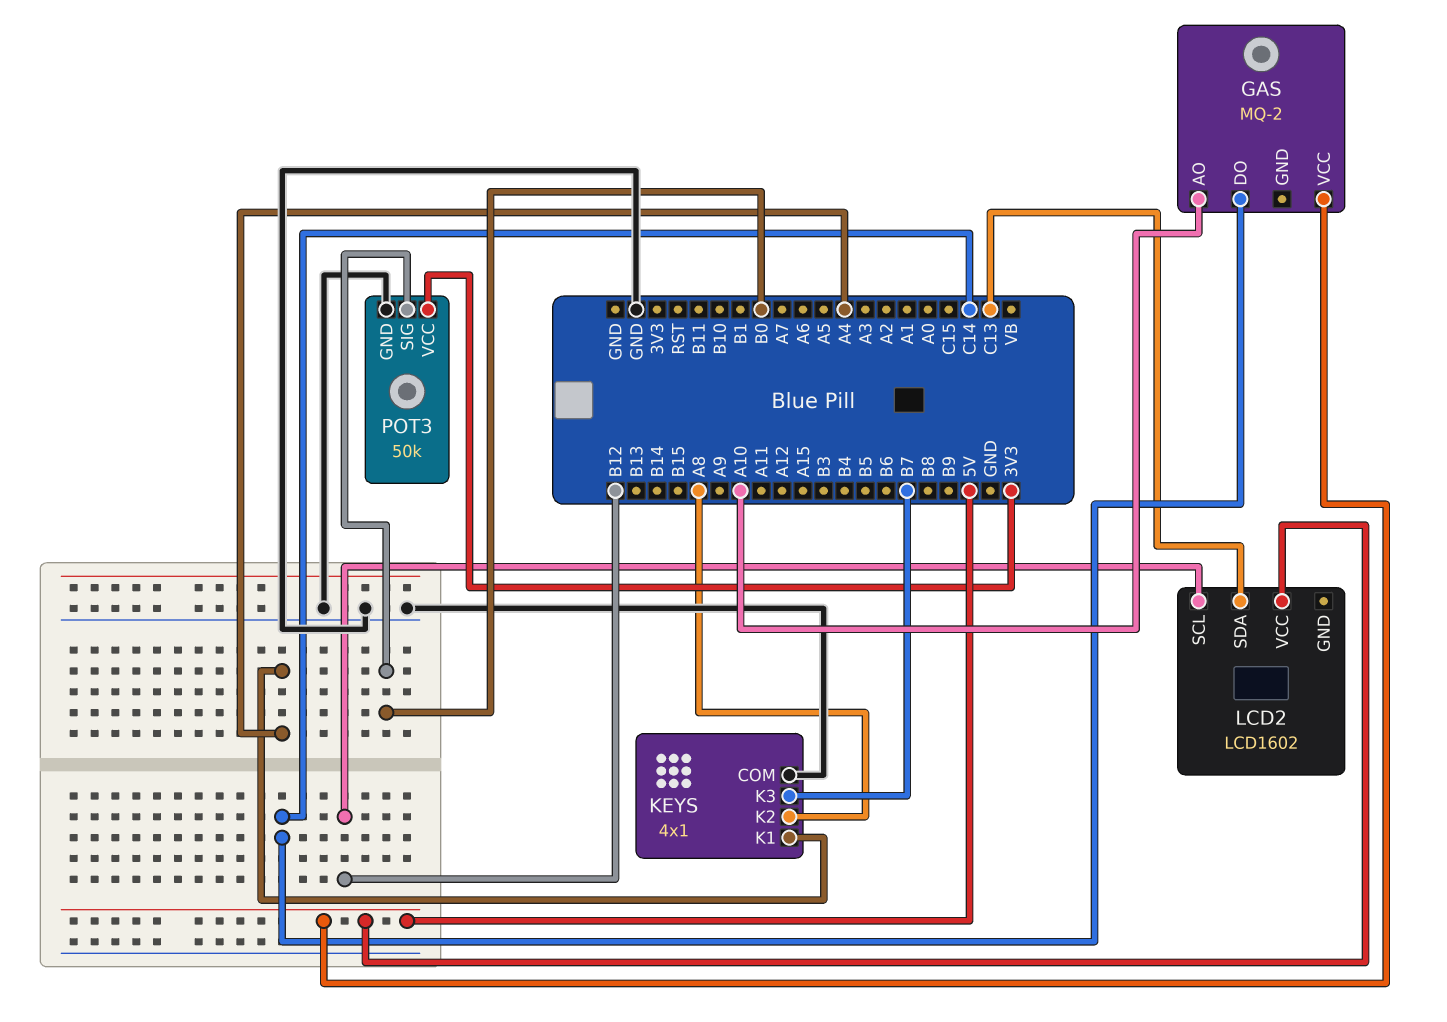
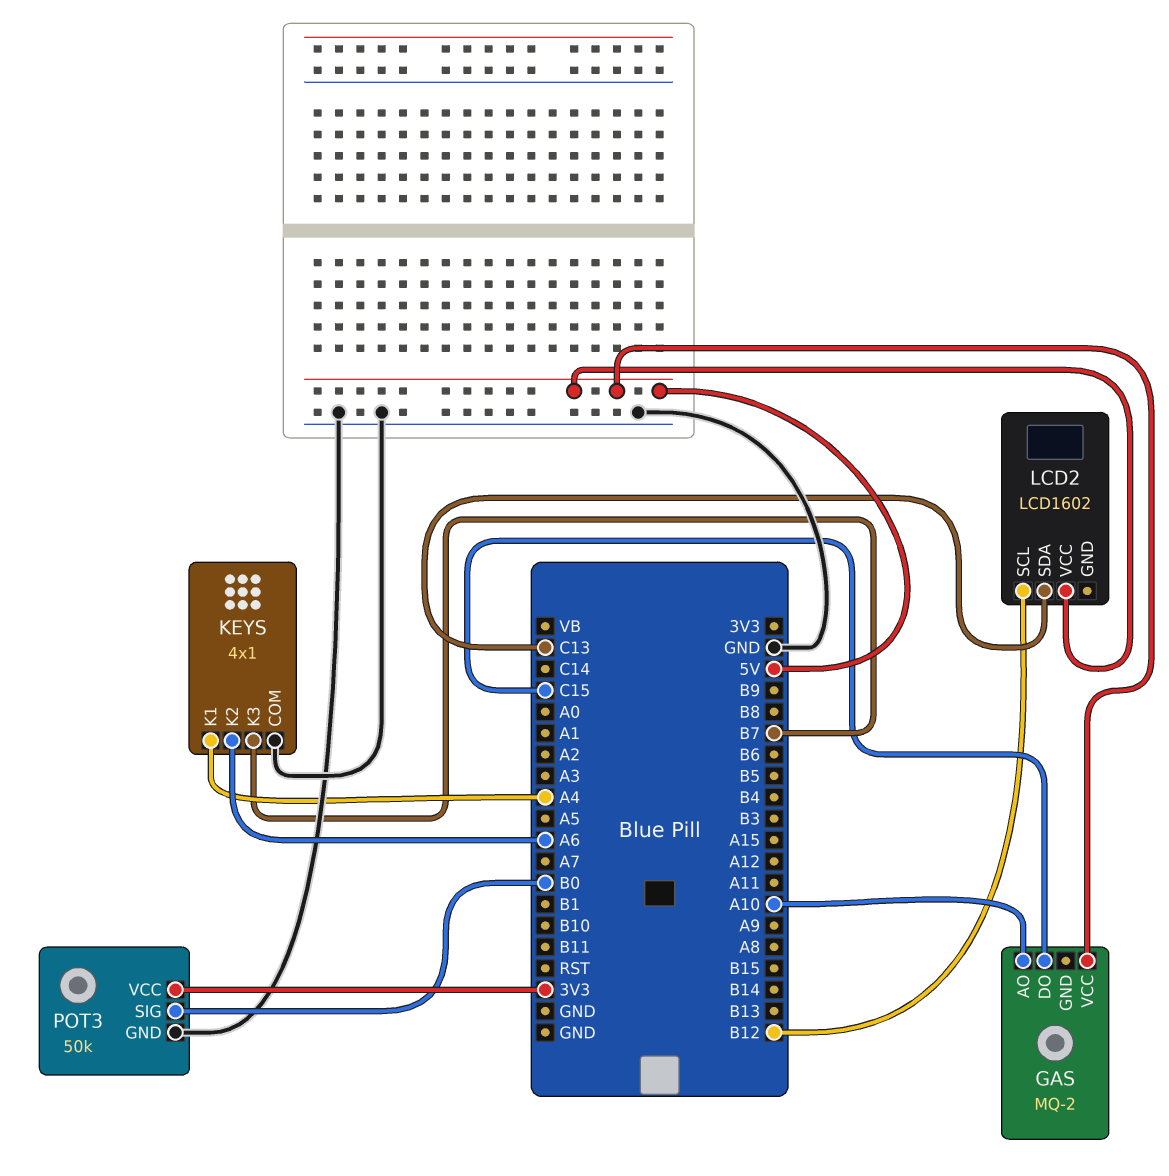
GAS pin DO: C14 -> C15
KEYS pin K2: A8 -> A6

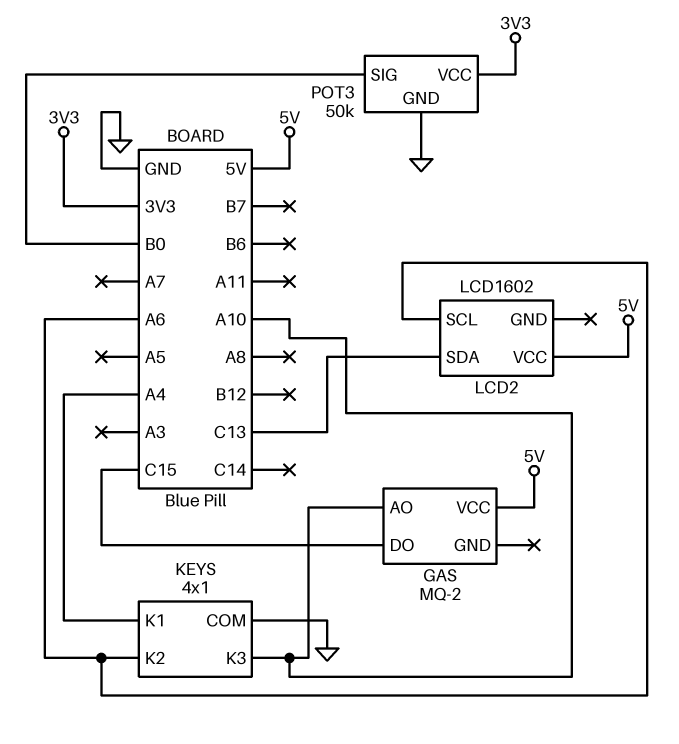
KEYS pin K3: B7 -> A10
LCD2 pin SCL: B12 -> A6

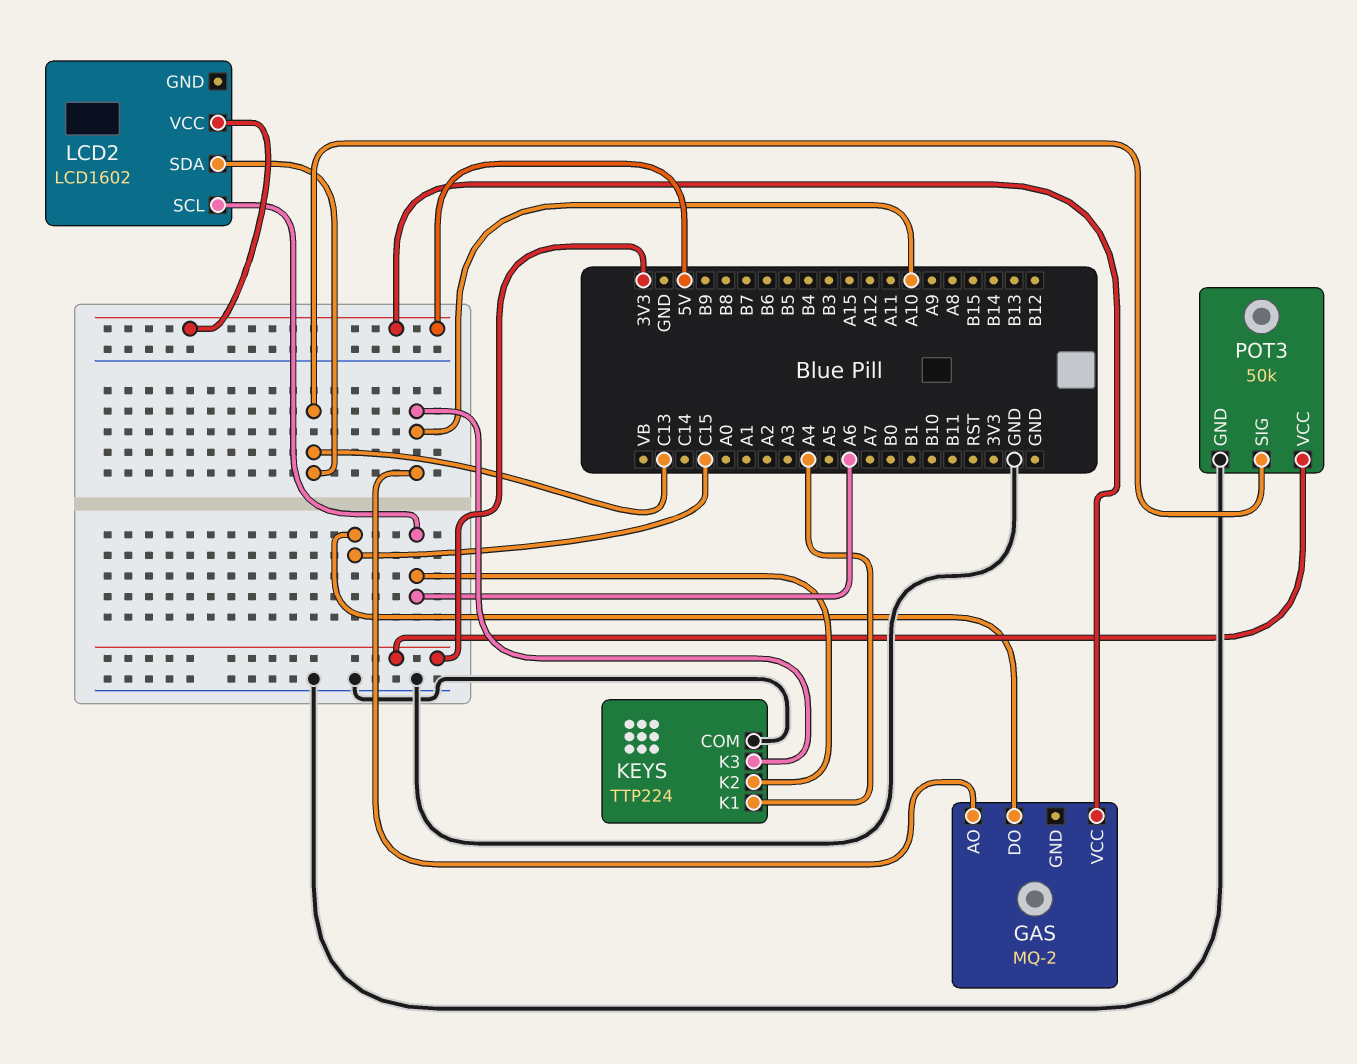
KEYS: 4x1 -> TTP224
POT3 pin SIG: B0 -> C13

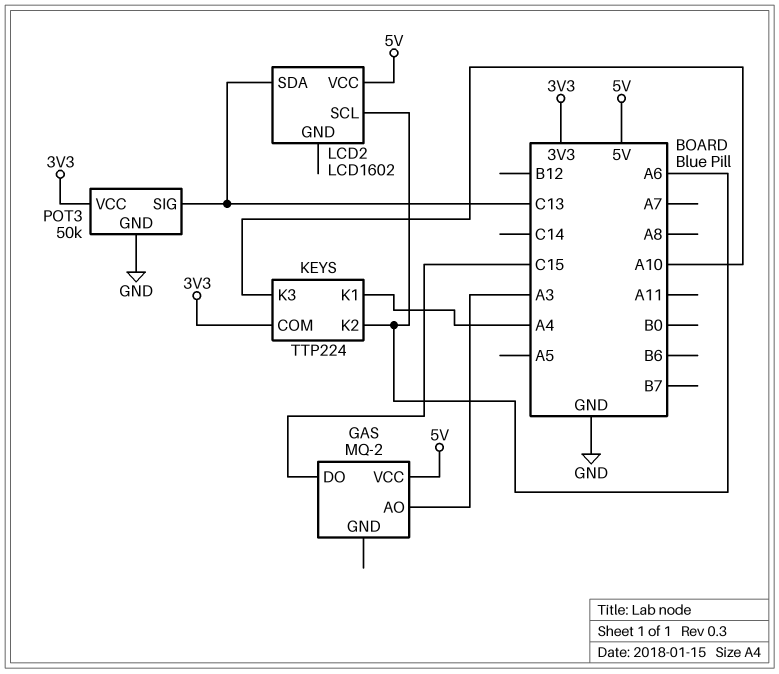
GAS pin AO: A10 -> A3
KEYS pin COM: GND -> 3V3

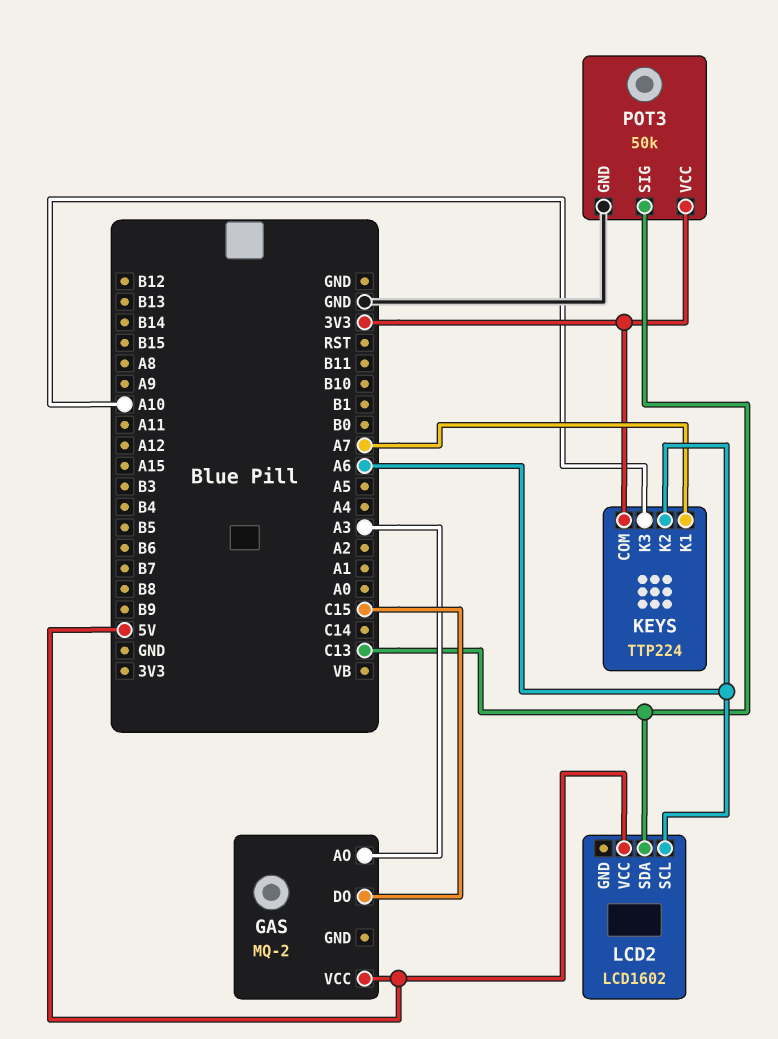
KEYS pin K1: A4 -> A7

